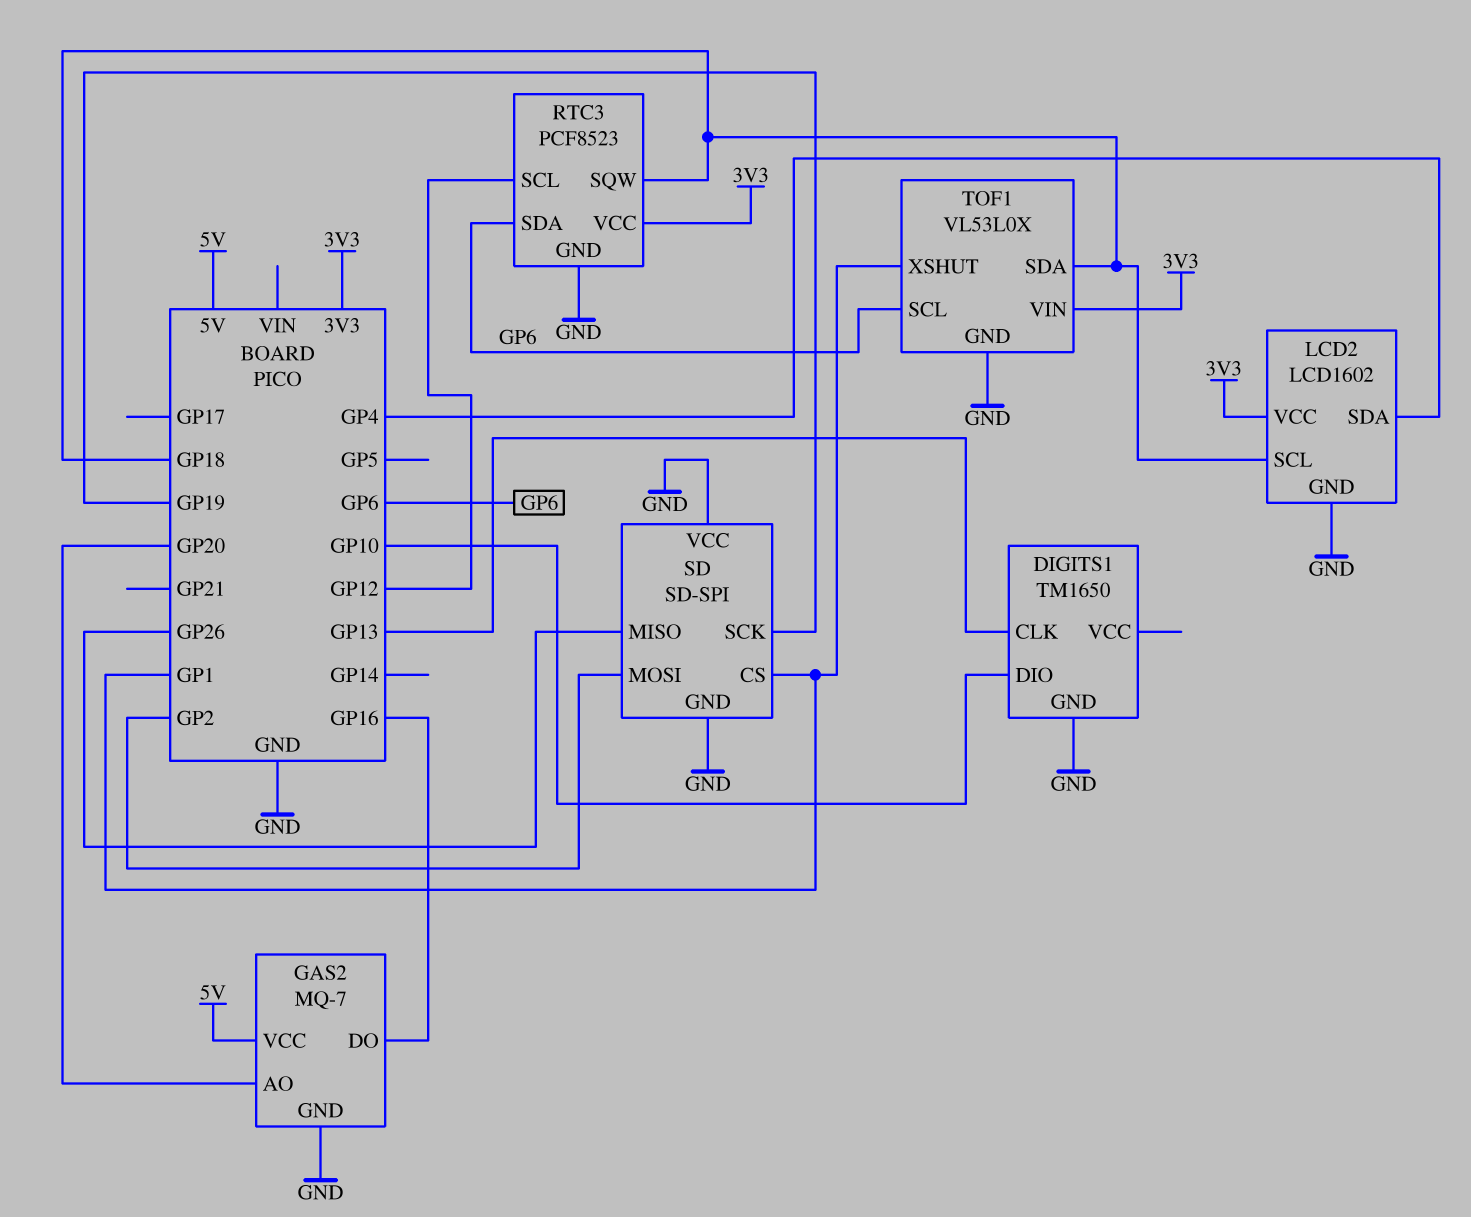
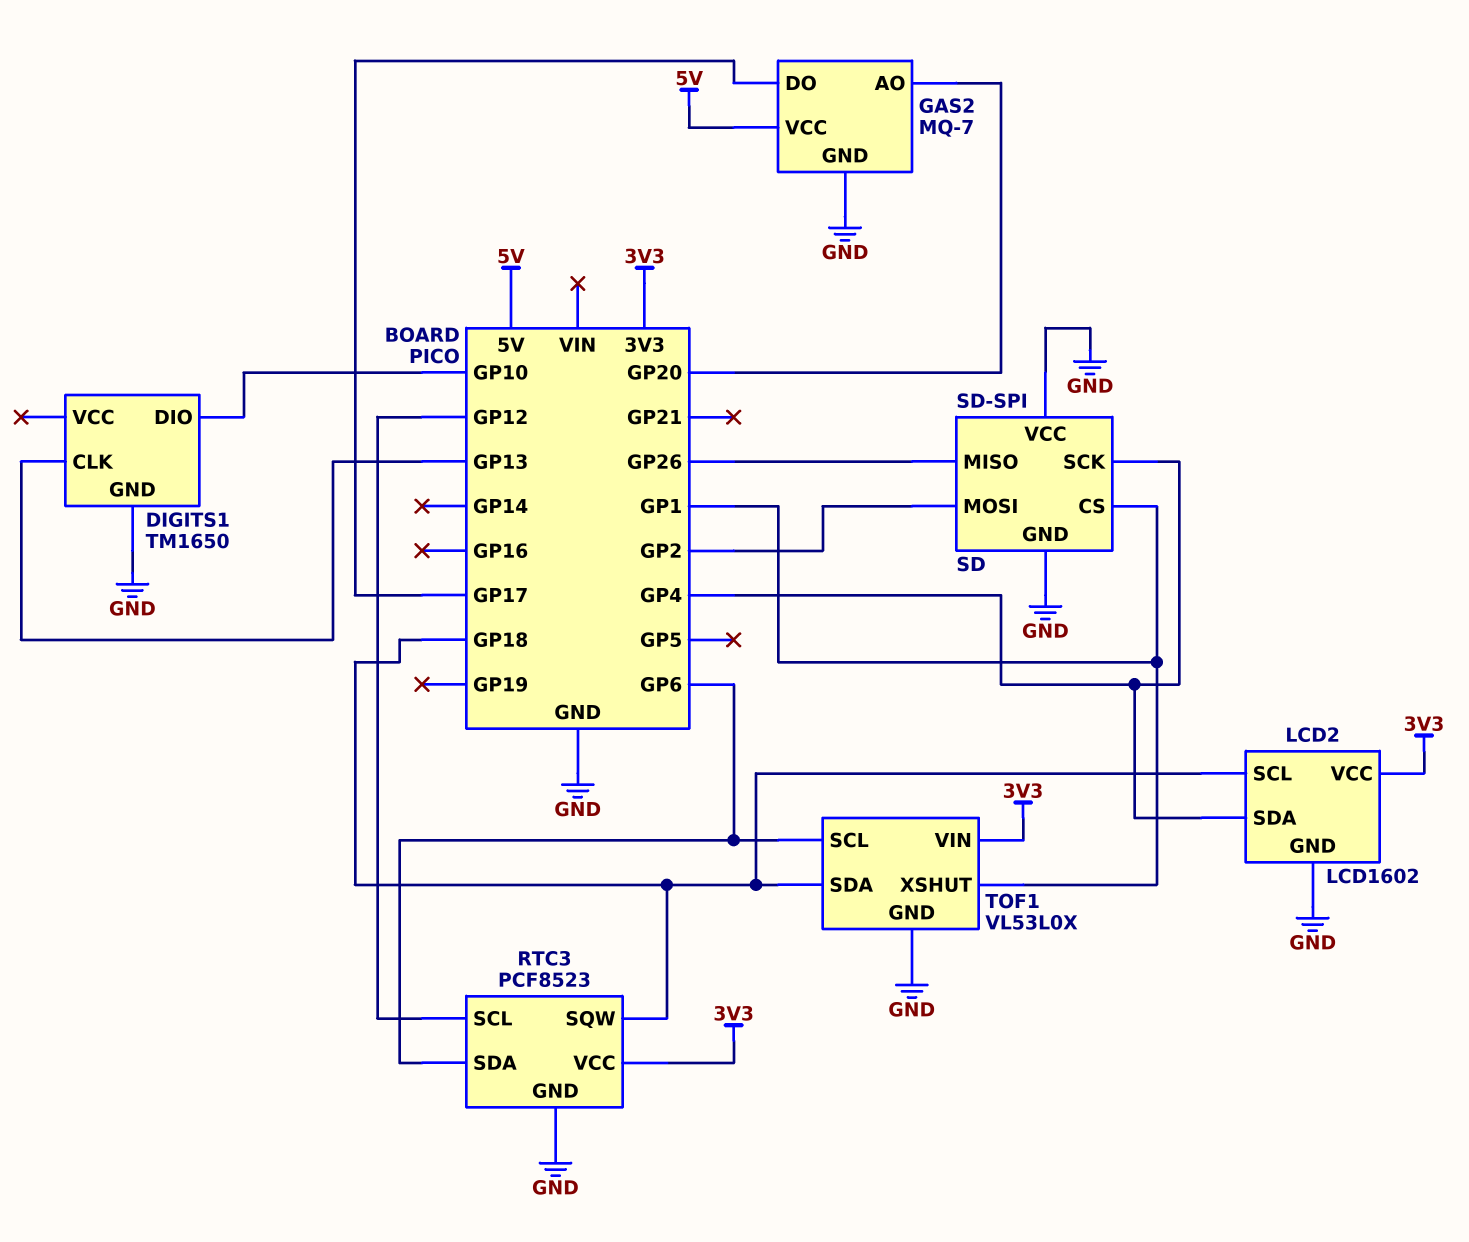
GAS2 pin DO: GP16 -> GP17
SD pin SCK: GP19 -> GP4

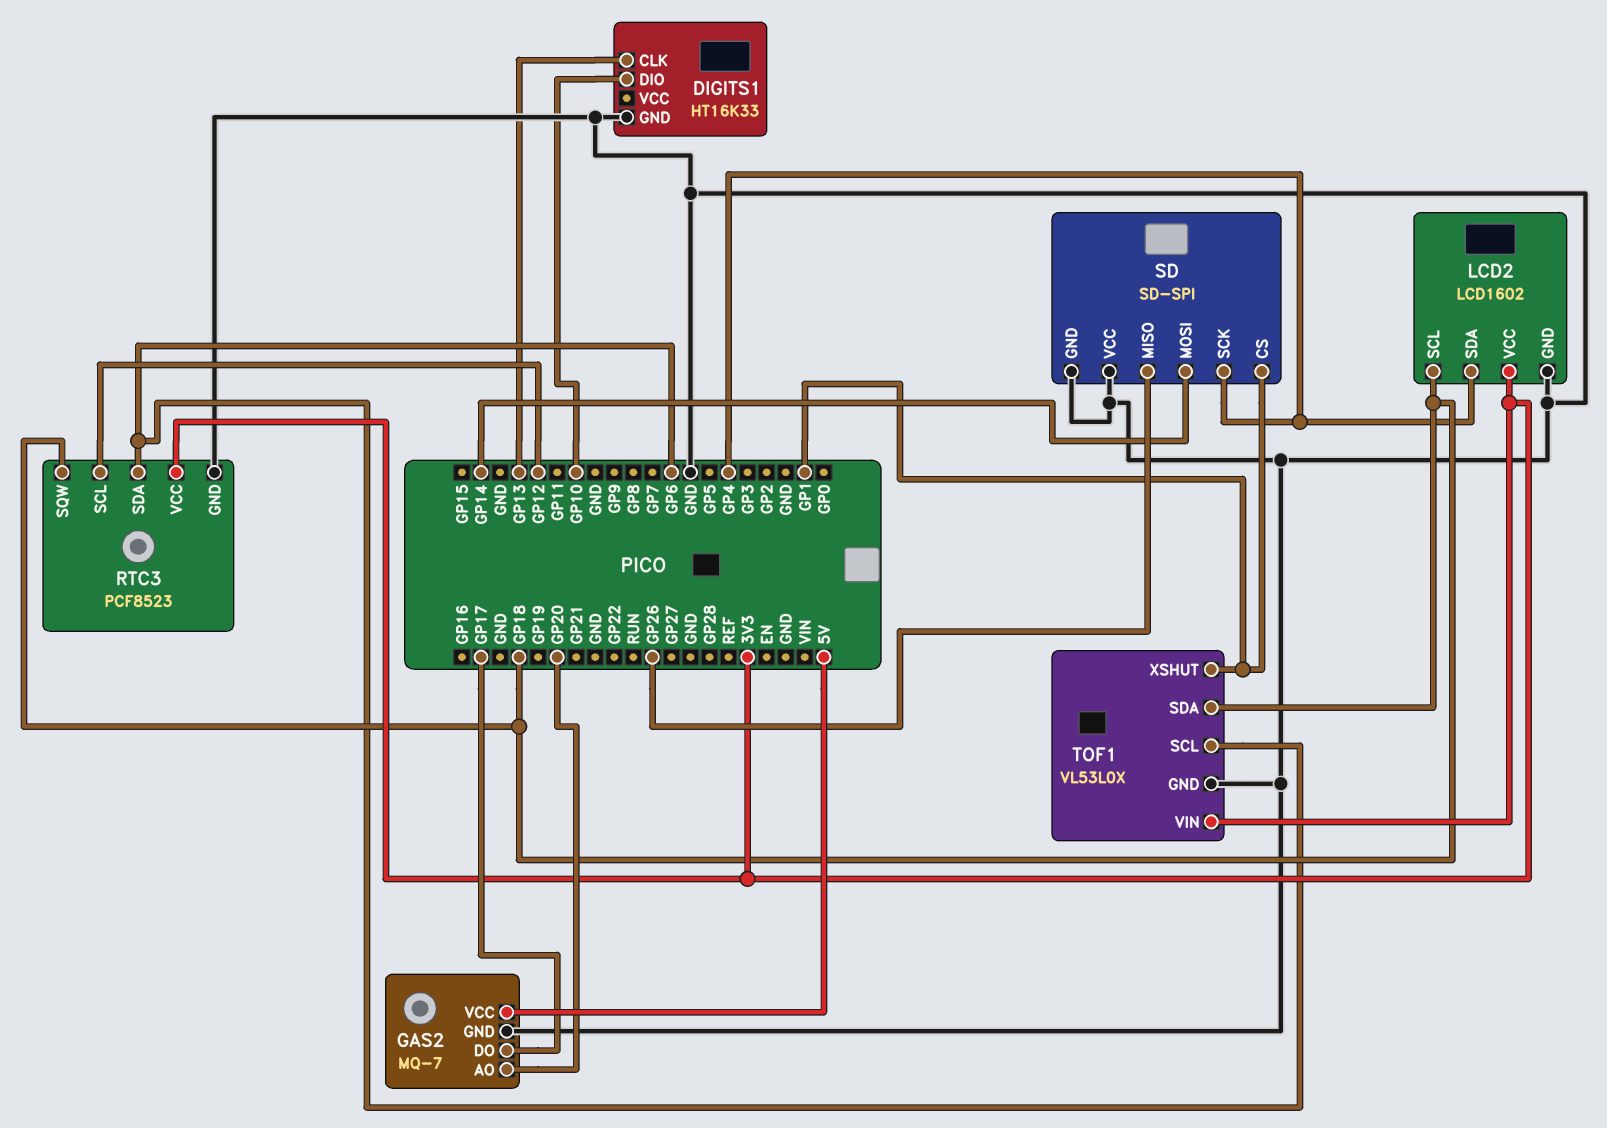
DIGITS1: TM1650 -> HT16K33
SD pin MOSI: GP2 -> GP14

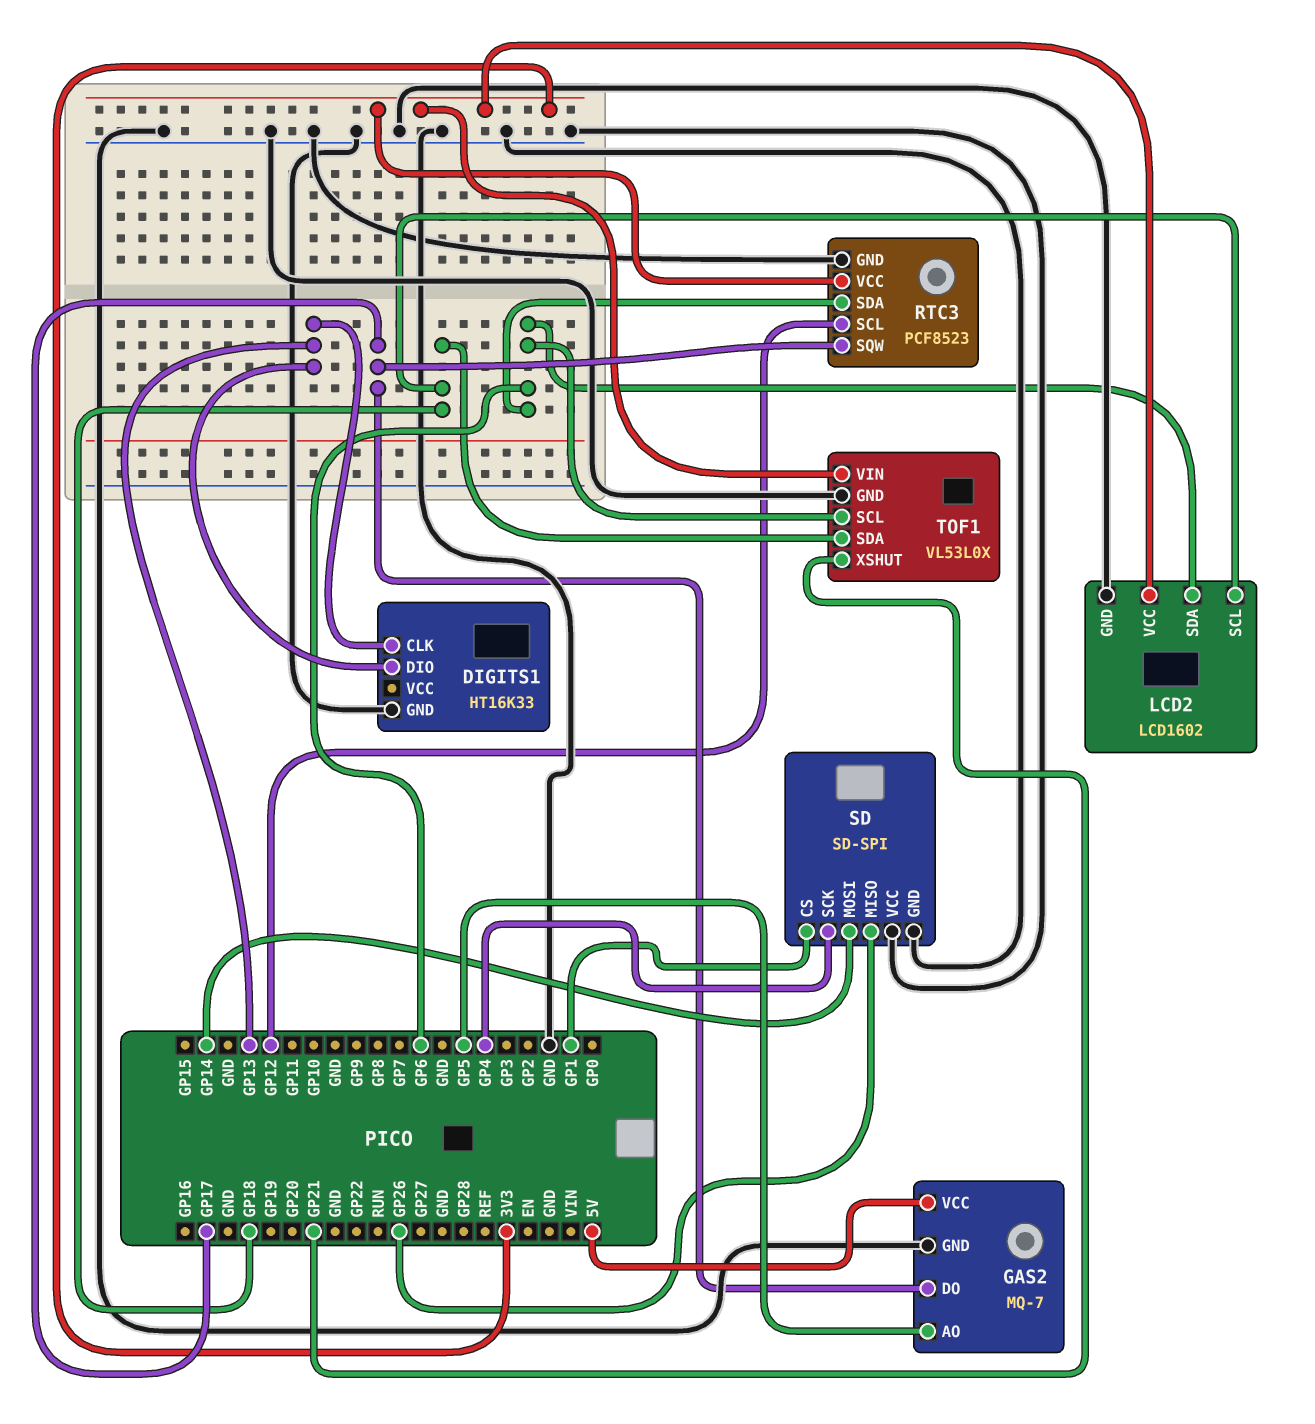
DIGITS1 pin DIO: GP10 -> GP13
GAS2 pin AO: GP20 -> GP5
LCD2 pin SDA: GP4 -> GP6
RTC3 pin SQW: GP18 -> GP17
TOF1 pin XSHUT: GP1 -> GP21

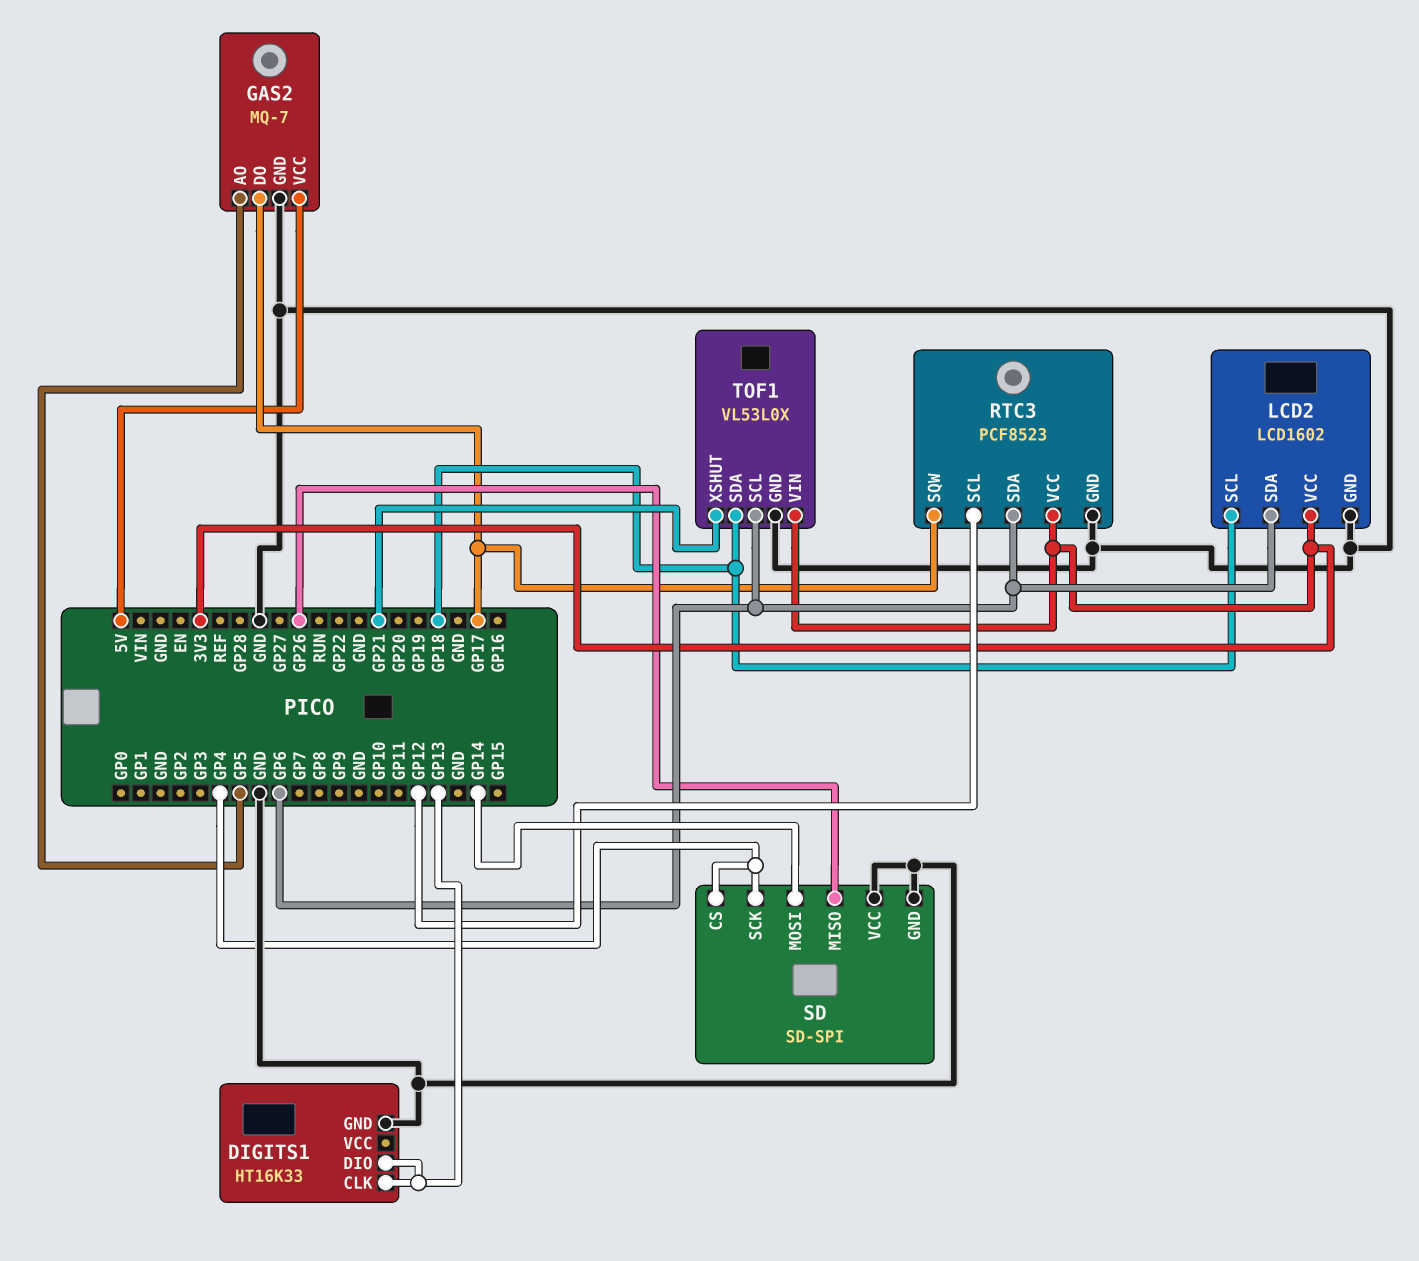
SD pin CS: GP1 -> GP4

